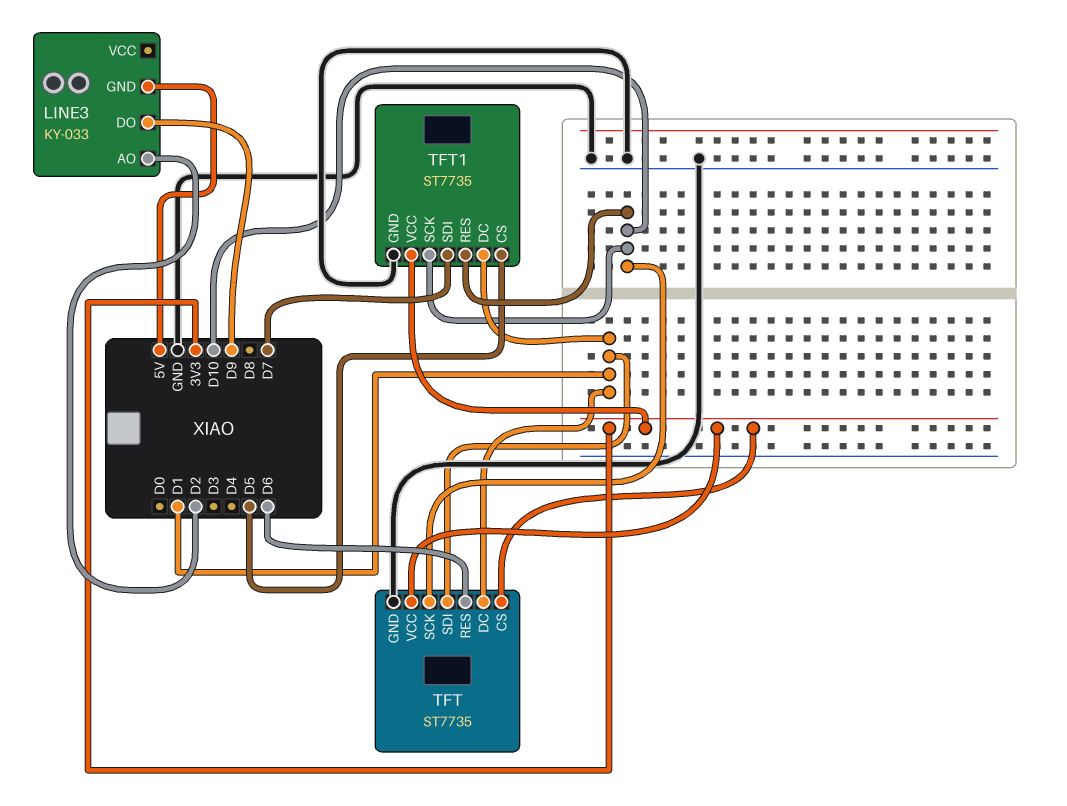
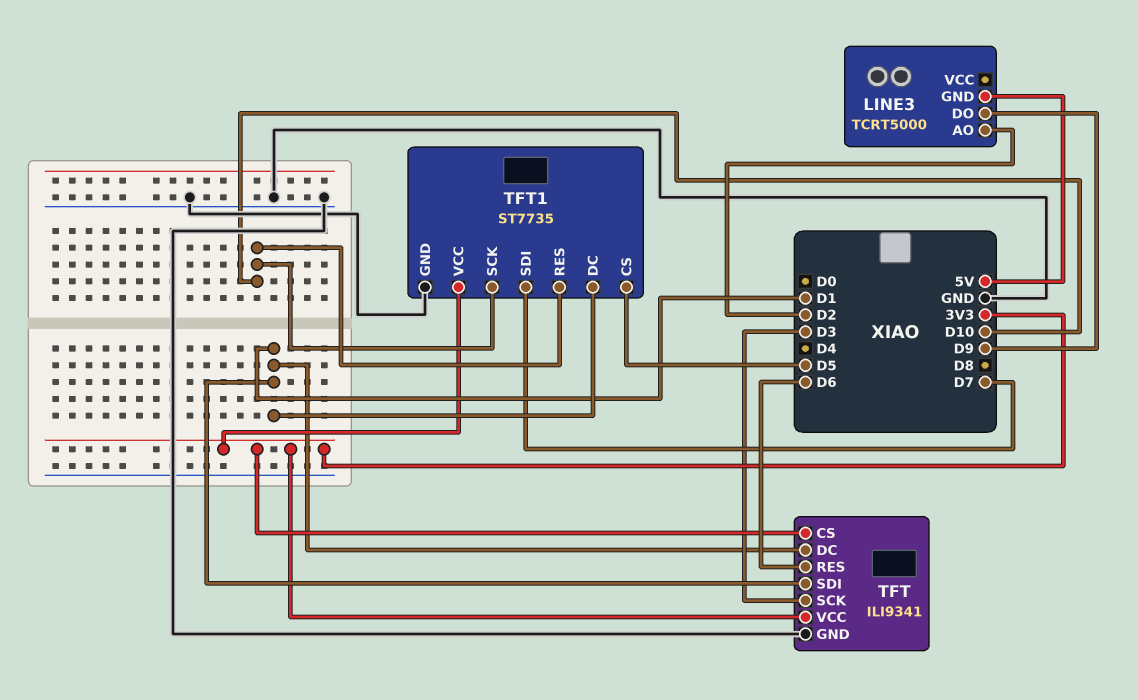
LINE3: KY-033 -> TCRT5000
TFT: ST7735 -> ILI9341
TFT pin SCK: D10 -> D3

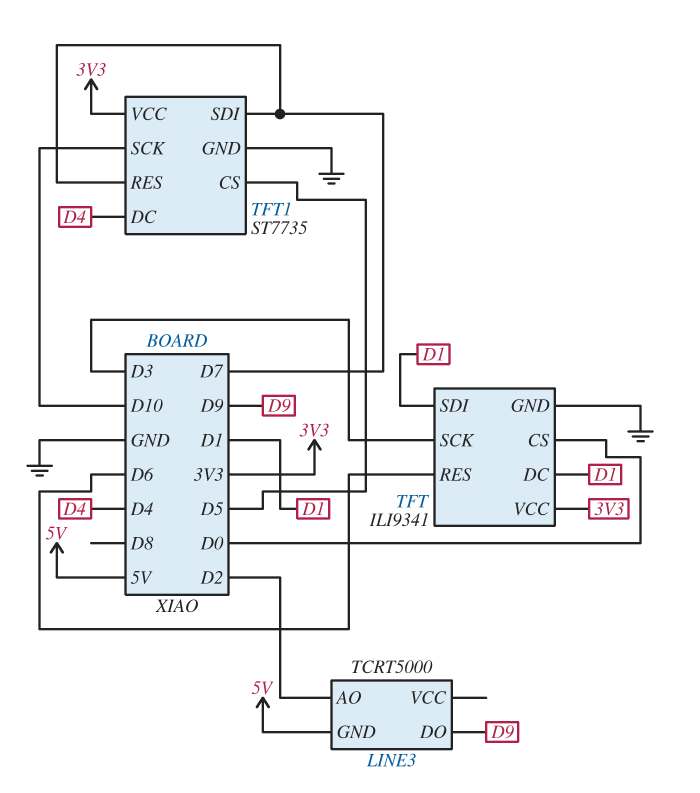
TFT pin CS: 3V3 -> D0
TFT1 pin DC: D1 -> D4
TFT1 pin RES: D10 -> D7

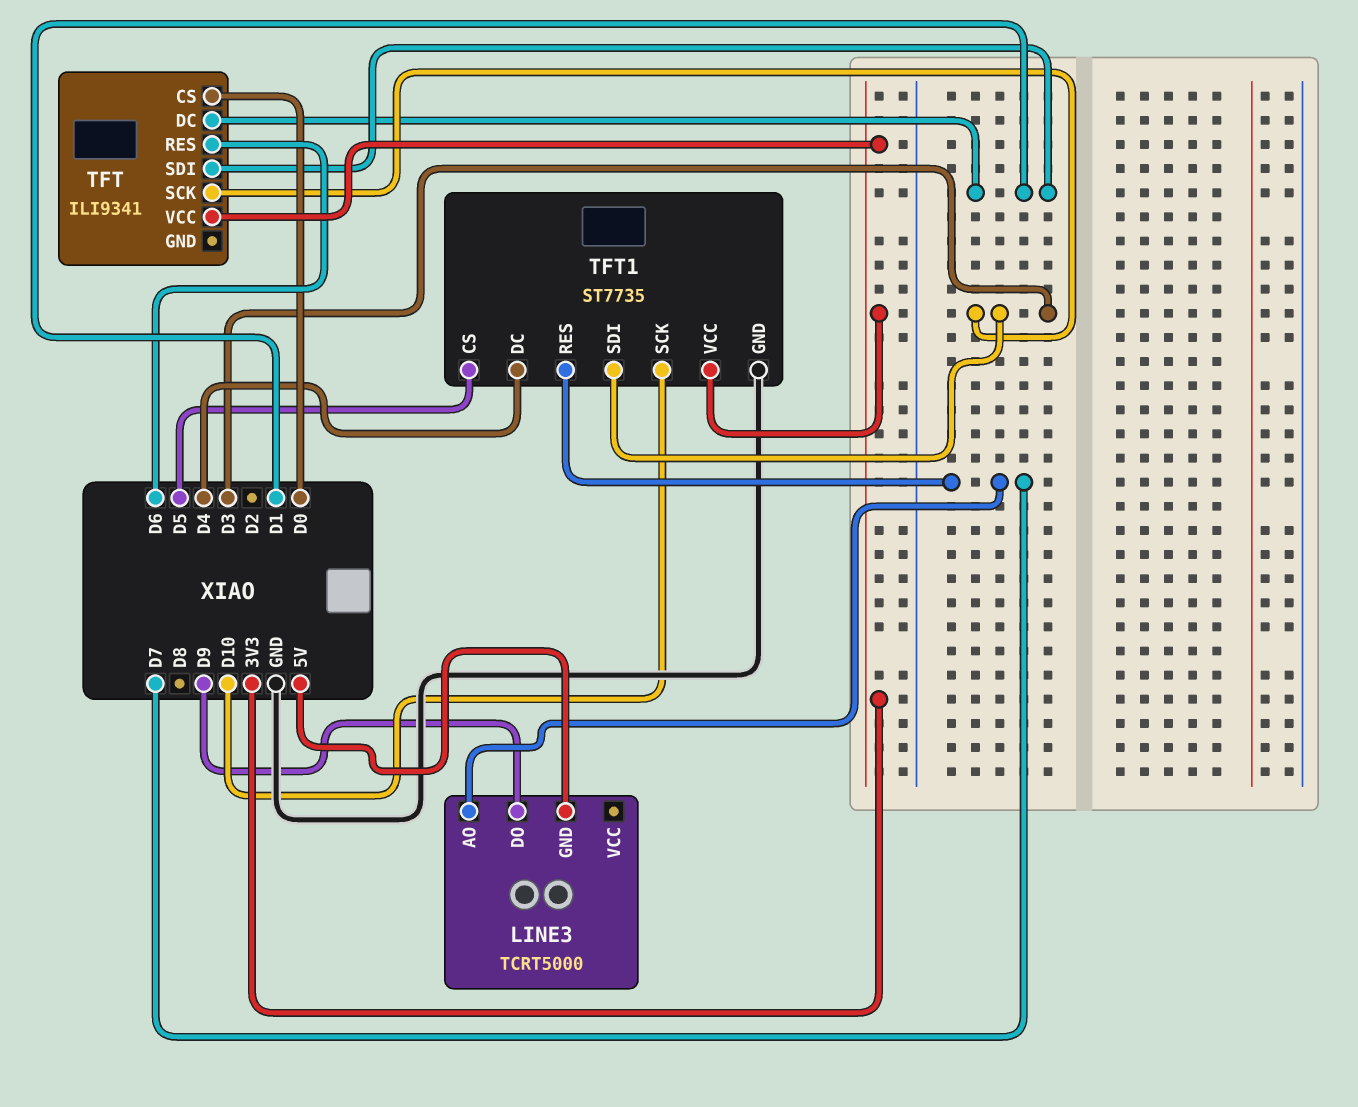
LINE3 pin AO: D2 -> D7
TFT pin GND: GND -> none
TFT1 pin SDI: D7 -> D3

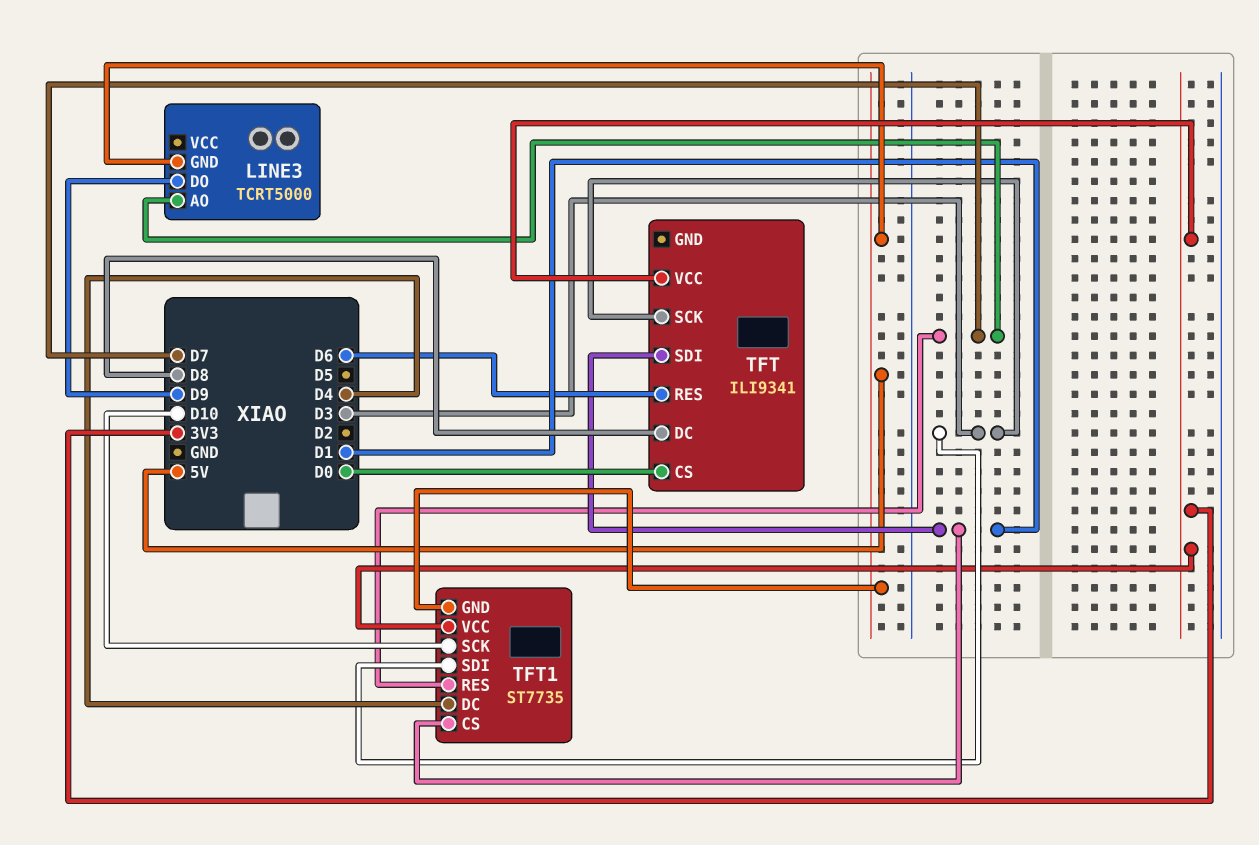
TFT pin DC: D1 -> D8
TFT1 pin CS: D5 -> D1
TFT1 pin GND: GND -> 5V

